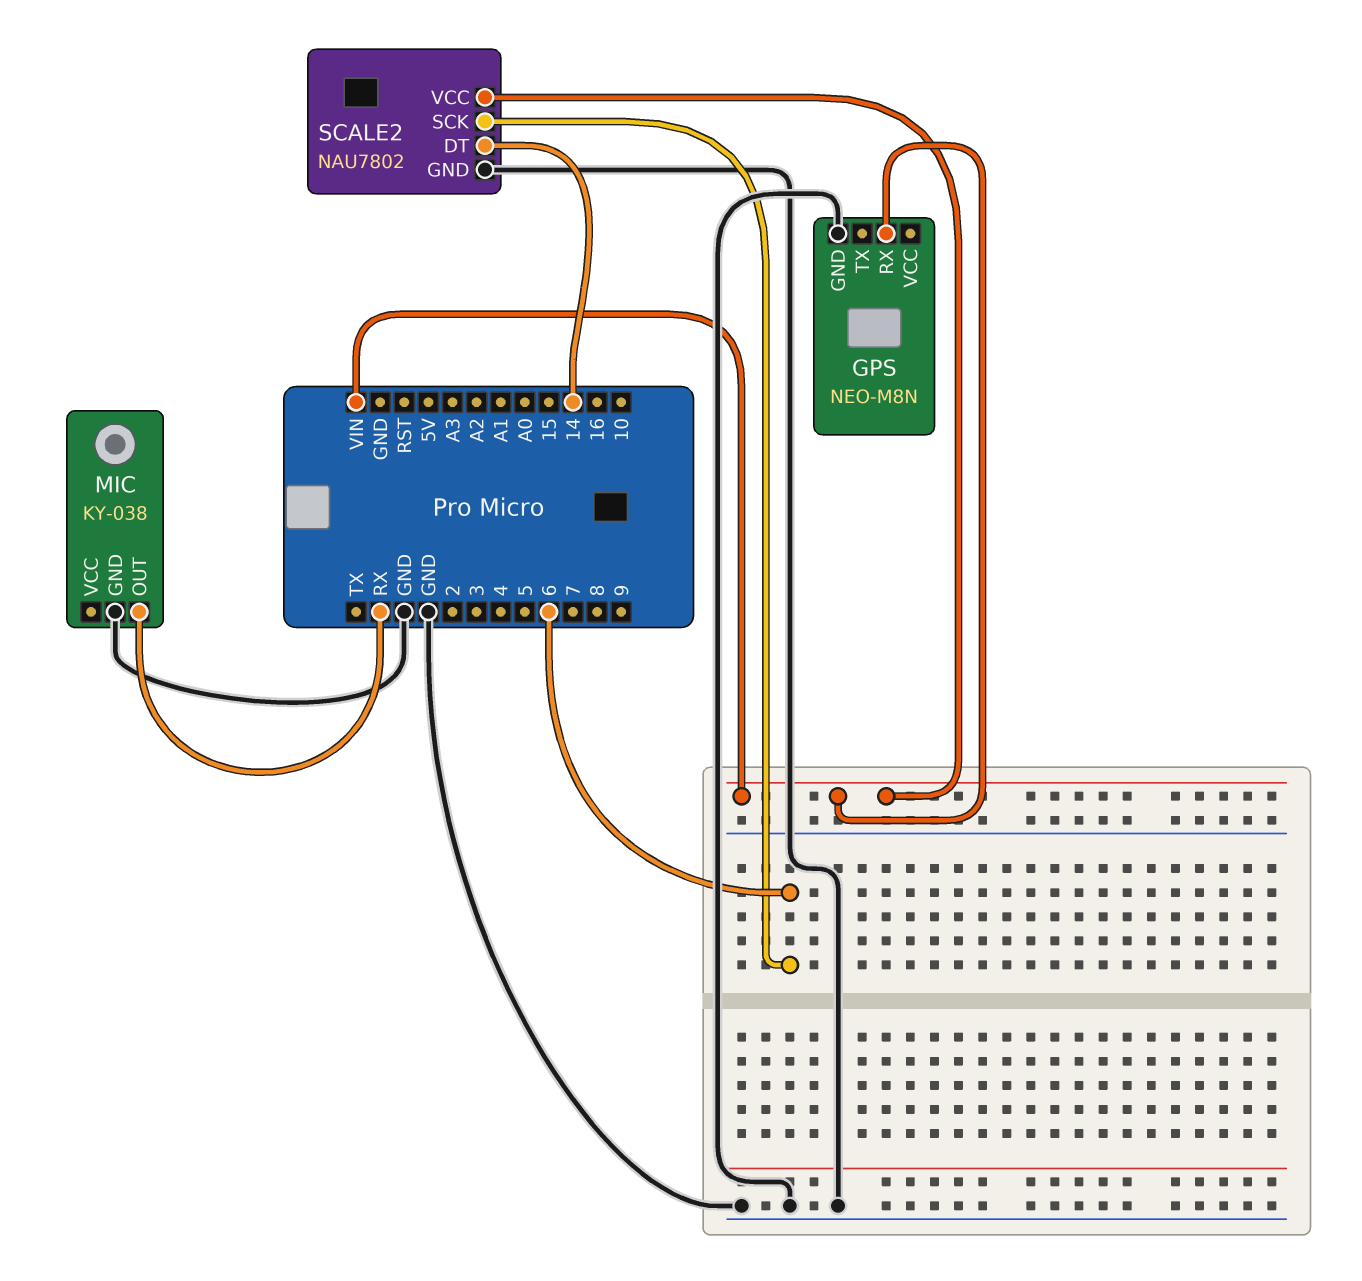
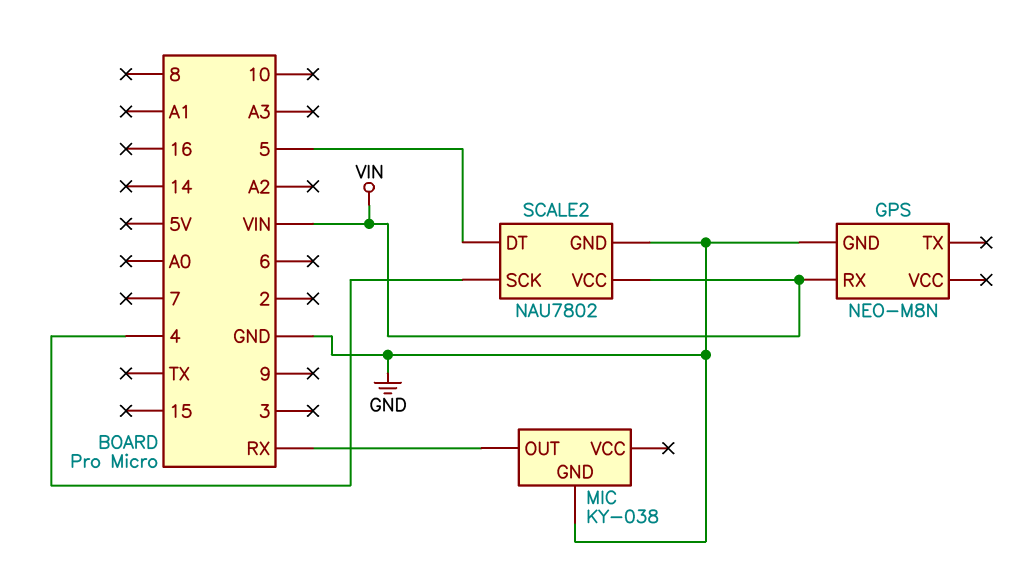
SCALE2 pin DT: 14 -> 5
SCALE2 pin SCK: 6 -> 4

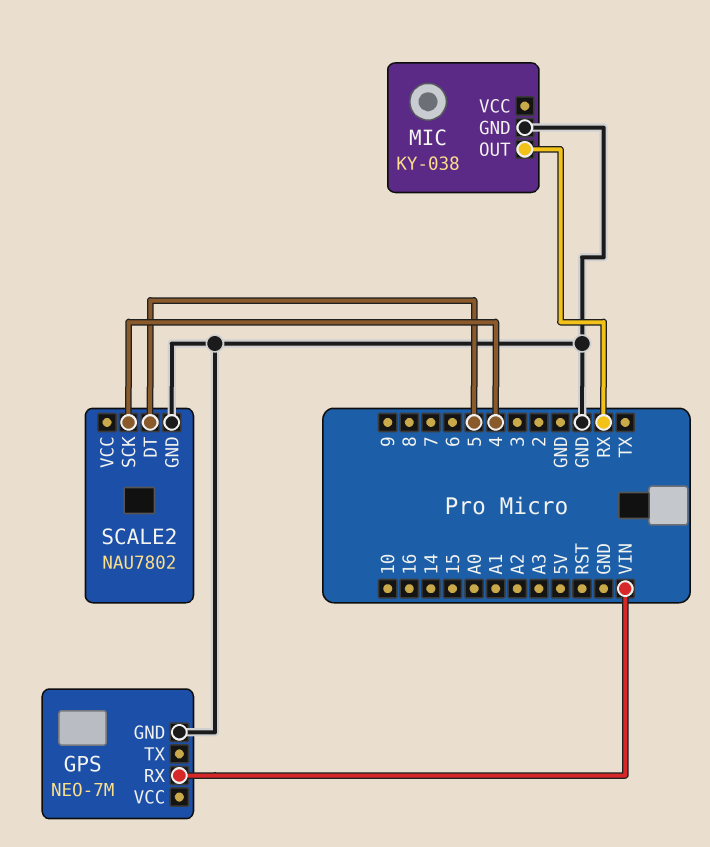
GPS: NEO-M8N -> NEO-7M
SCALE2 pin VCC: VIN -> none

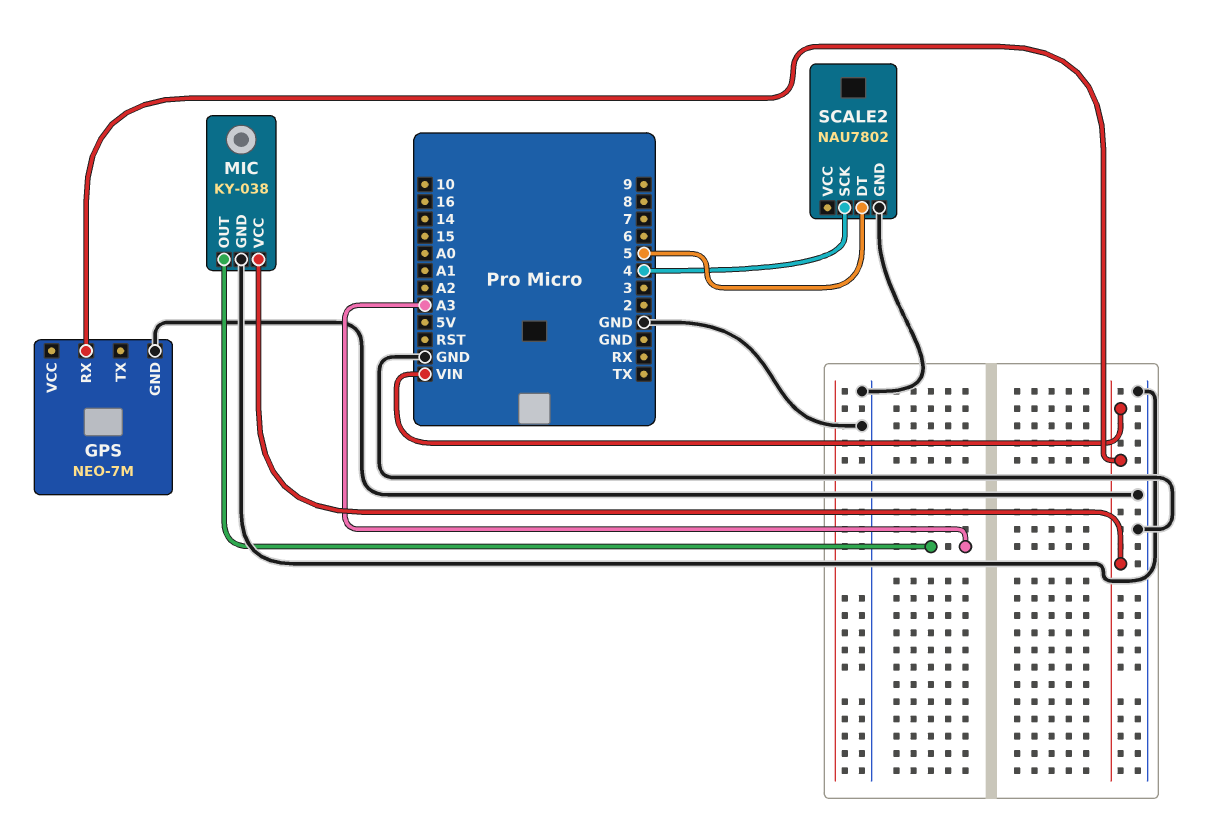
MIC pin OUT: RX -> A3
MIC pin VCC: none -> VIN

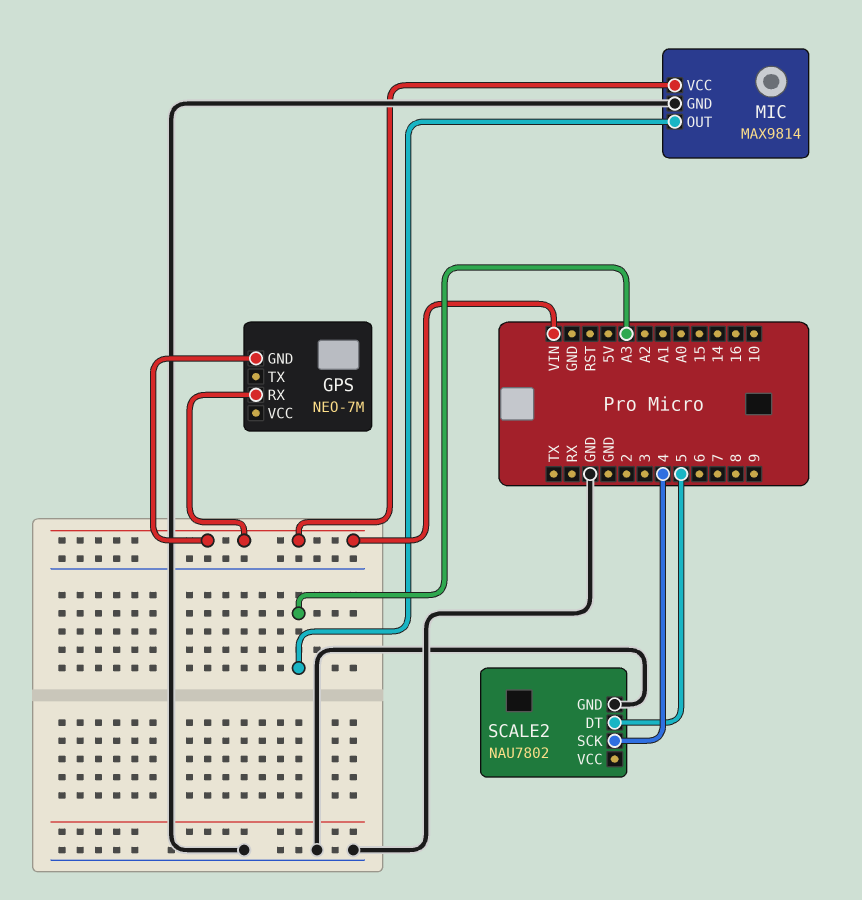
GPS pin GND: GND -> VIN
MIC: KY-038 -> MAX9814

